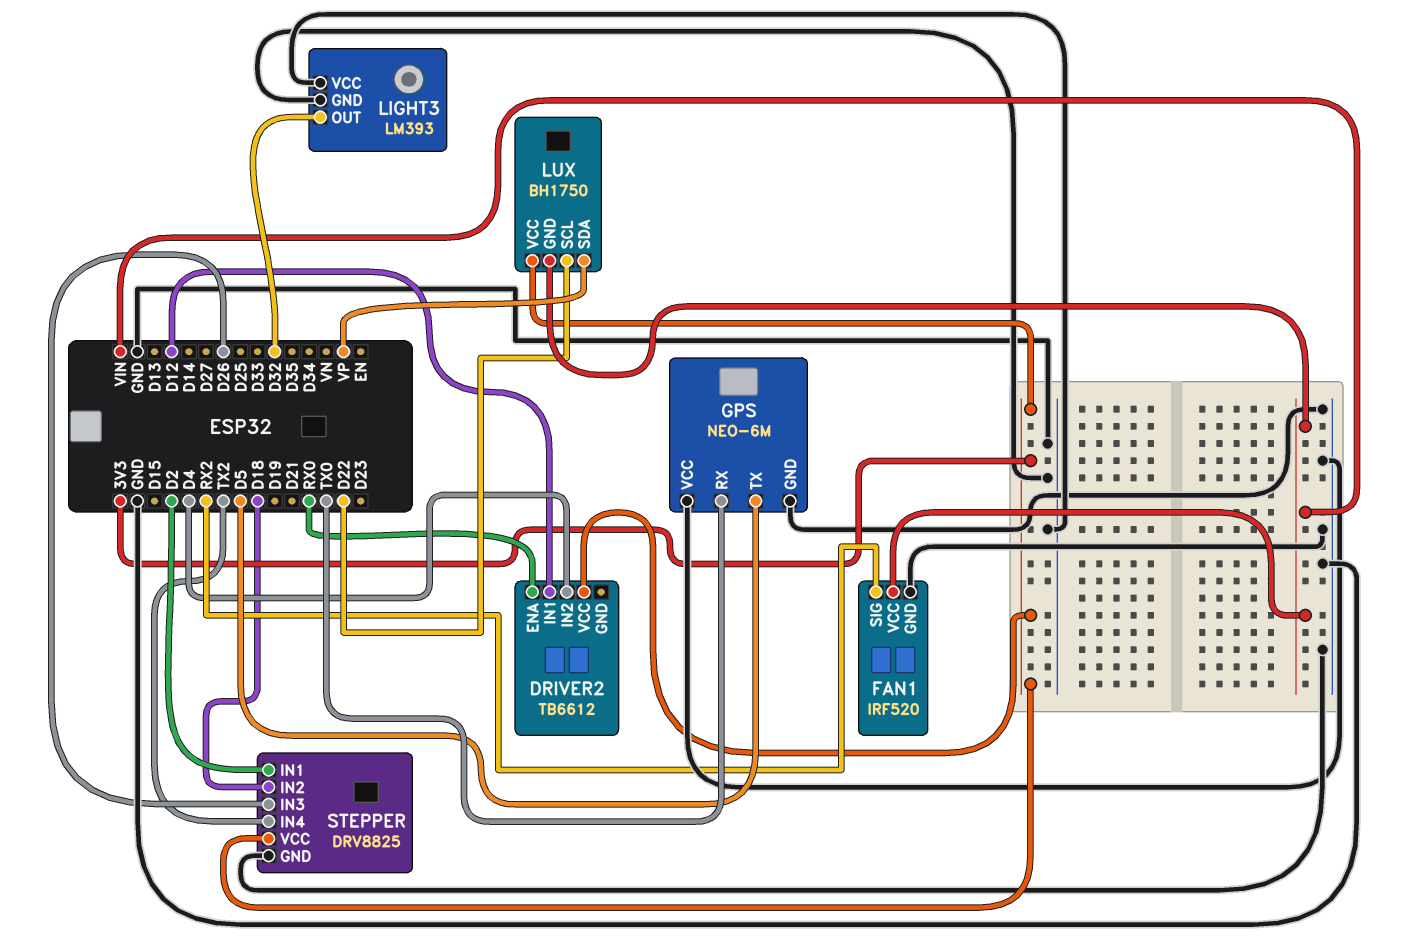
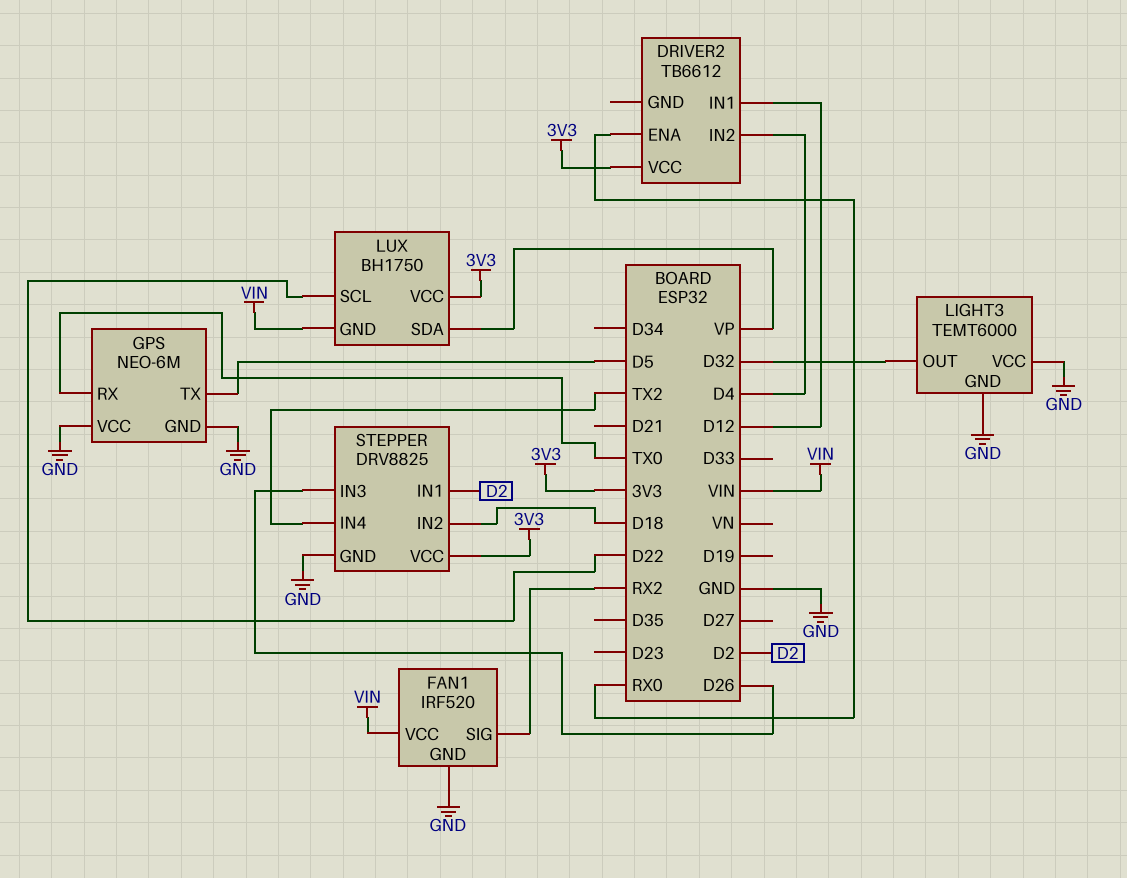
LIGHT3: LM393 -> TEMT6000

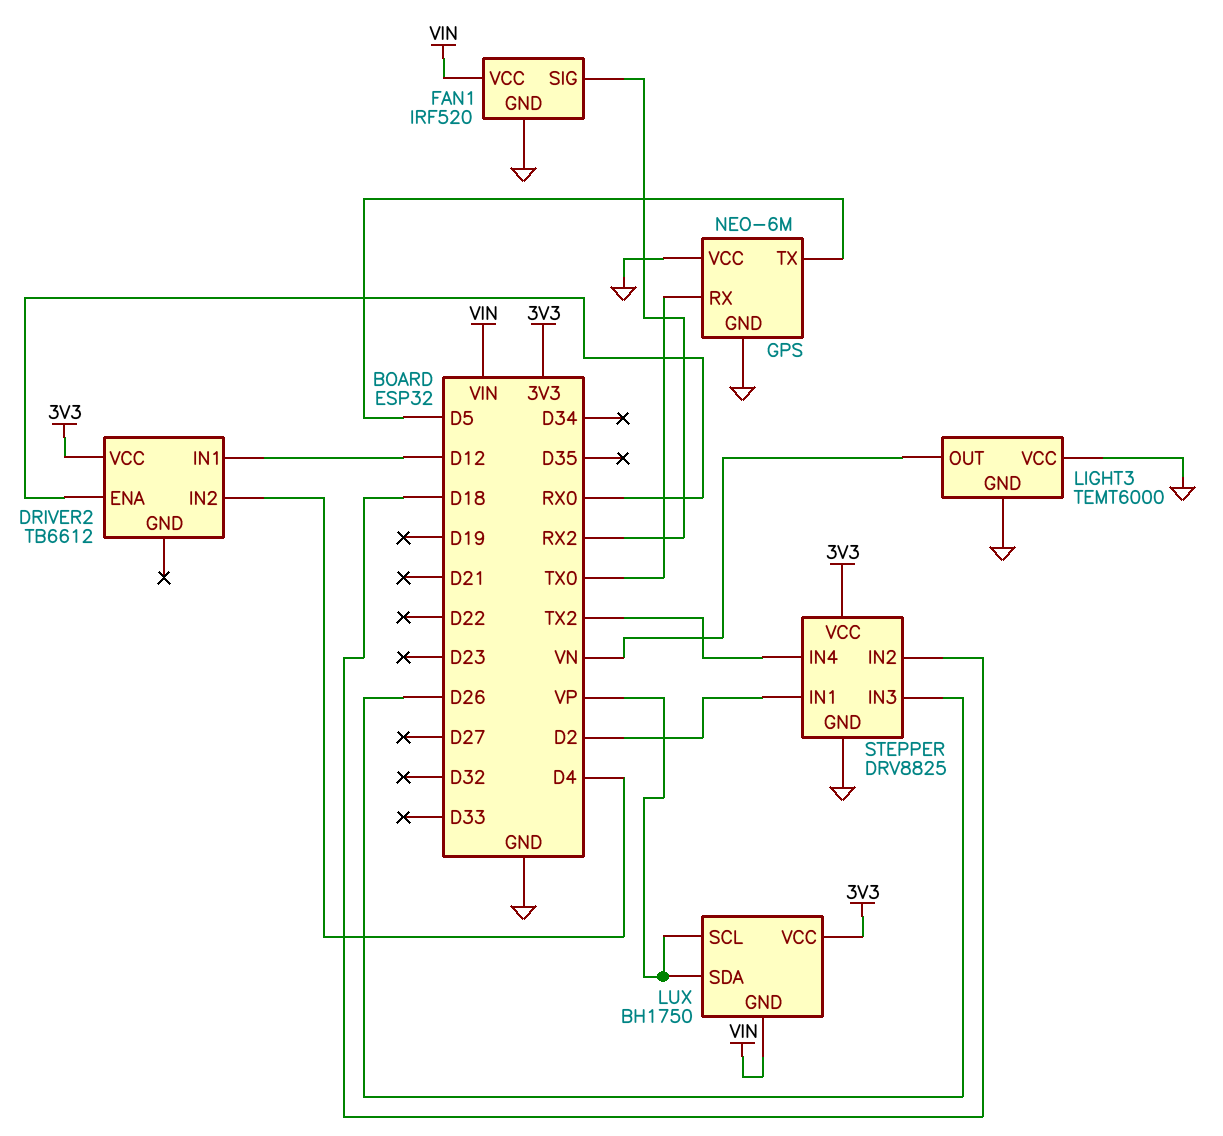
LIGHT3 pin OUT: D32 -> VN
LUX pin SCL: D22 -> VP

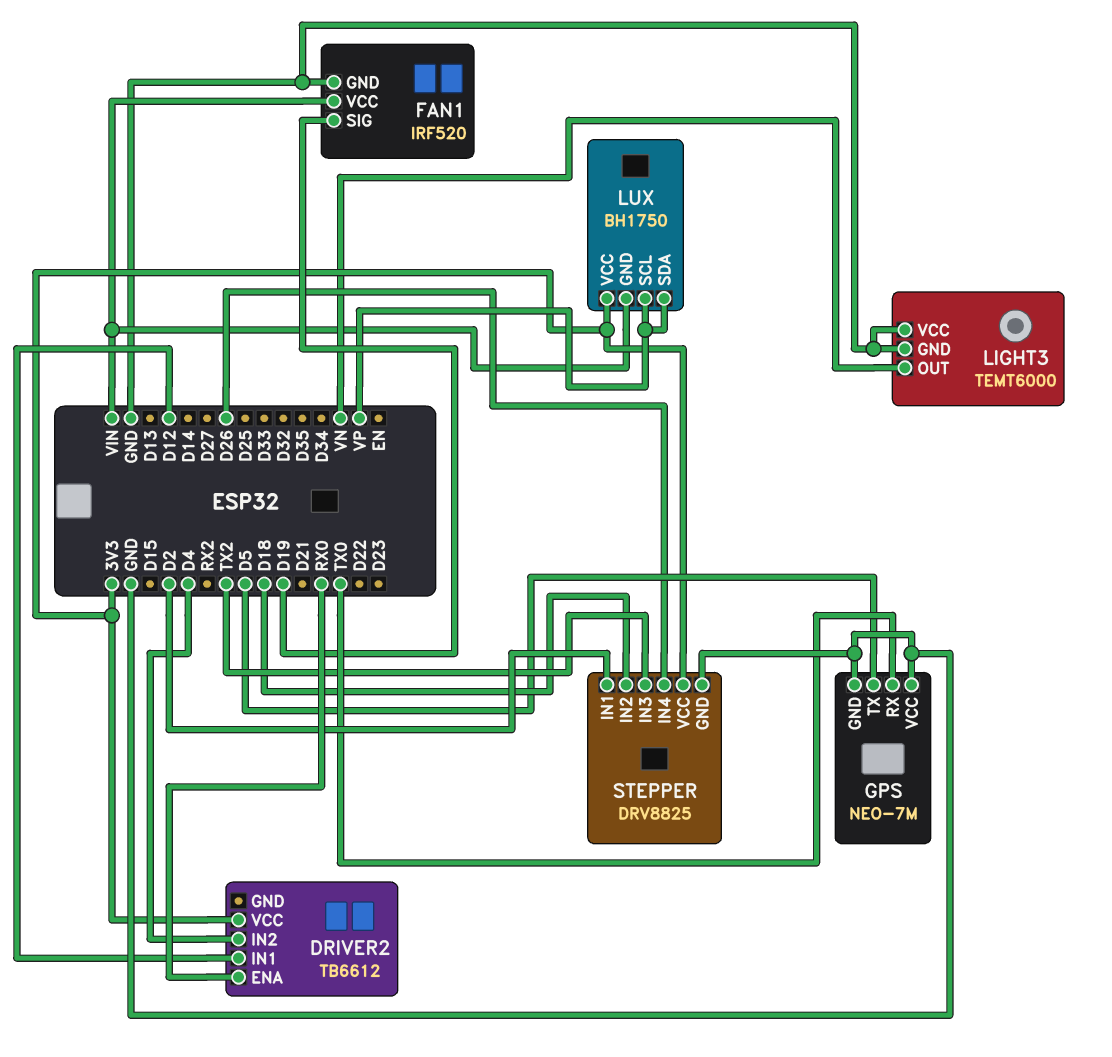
FAN1 pin SIG: RX2 -> D19
GPS: NEO-6M -> NEO-7M
STEPPER pin IN3: D26 -> TX2
STEPPER pin IN4: TX2 -> D26

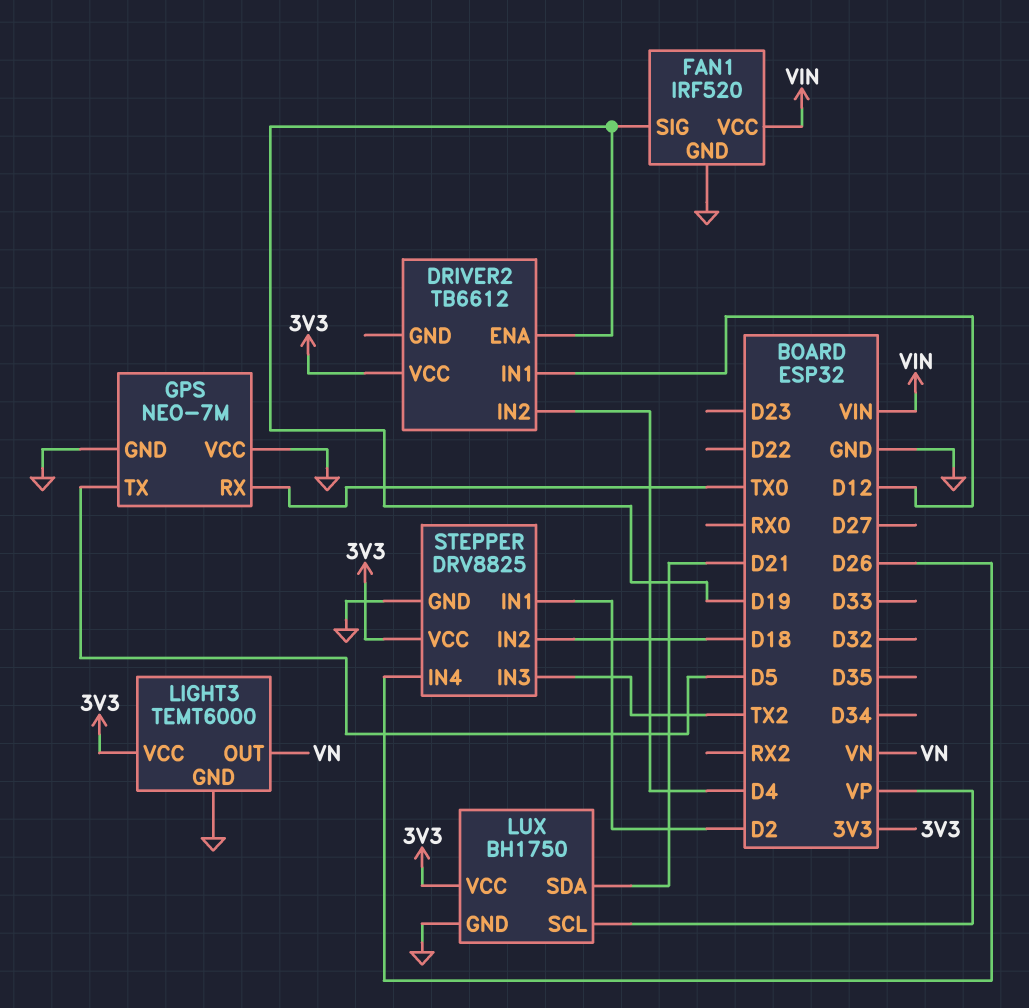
DRIVER2 pin ENA: RX0 -> D19
LIGHT3 pin VCC: GND -> 3V3
LUX pin GND: VIN -> GND
LUX pin SDA: VP -> D21

